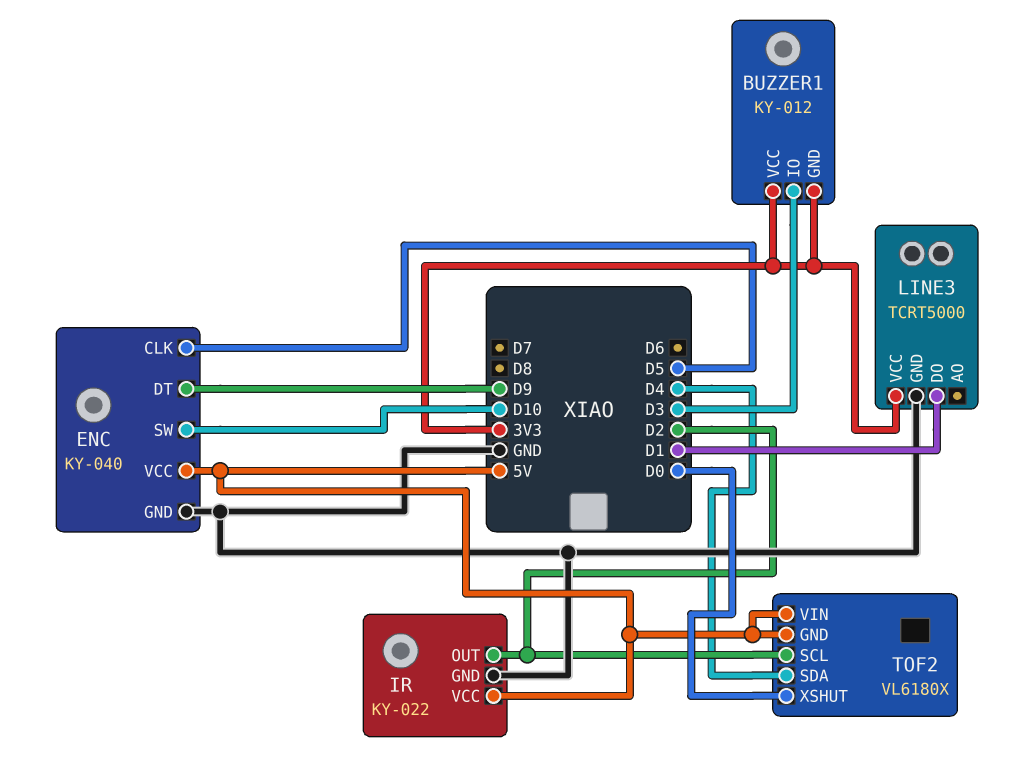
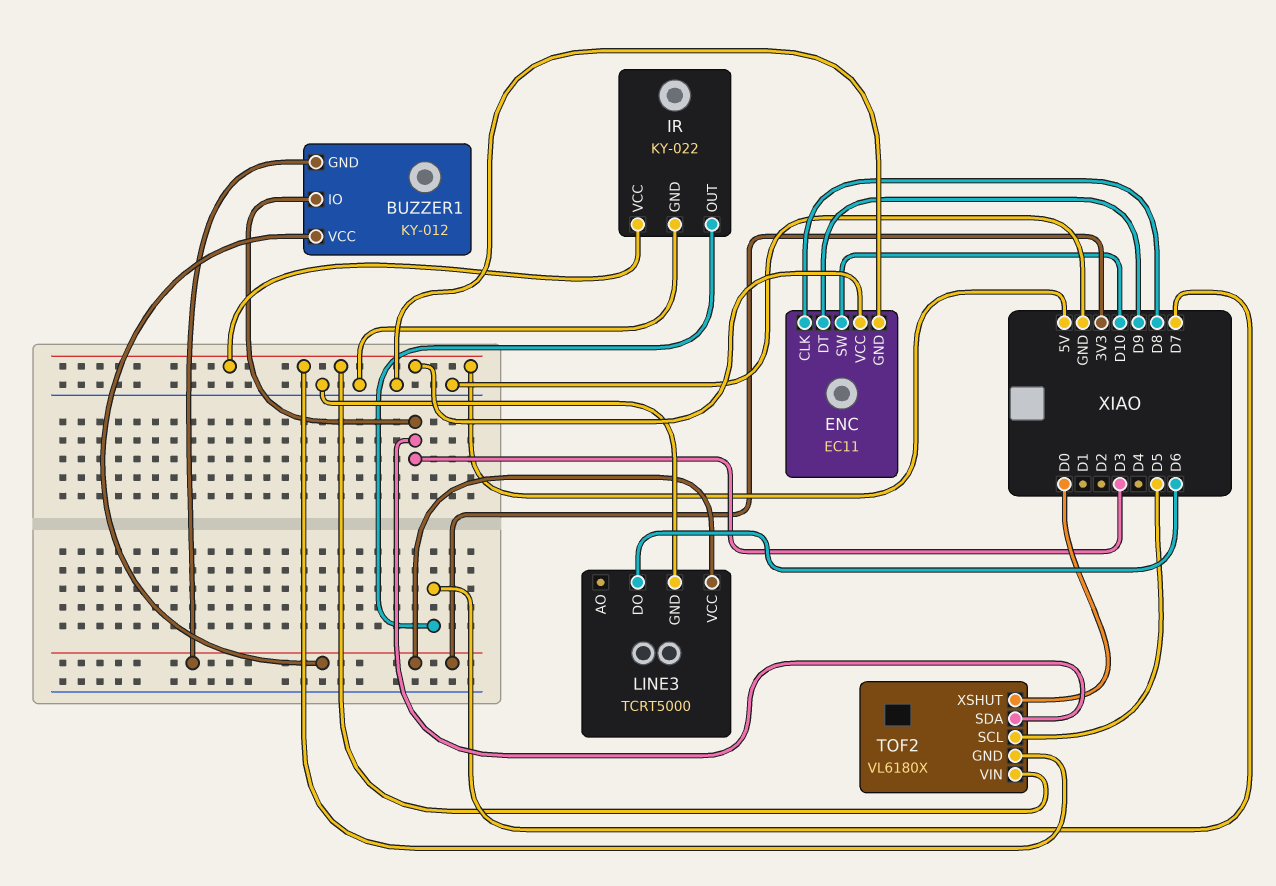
ENC: KY-040 -> EC11
ENC pin CLK: D5 -> D8
IR pin OUT: D2 -> D7
LINE3 pin DO: D1 -> D6
TOF2 pin SCL: D2 -> D5
TOF2 pin SDA: D4 -> D3

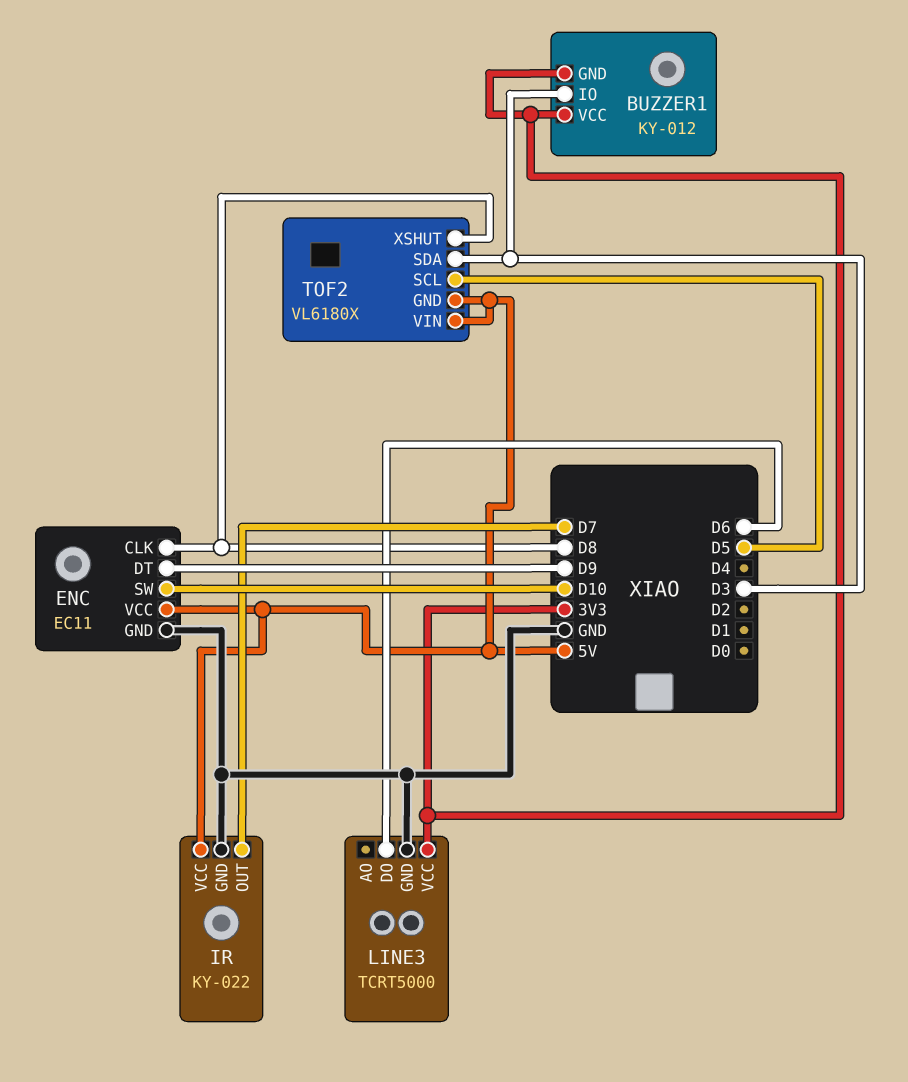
TOF2 pin XSHUT: D0 -> D8

